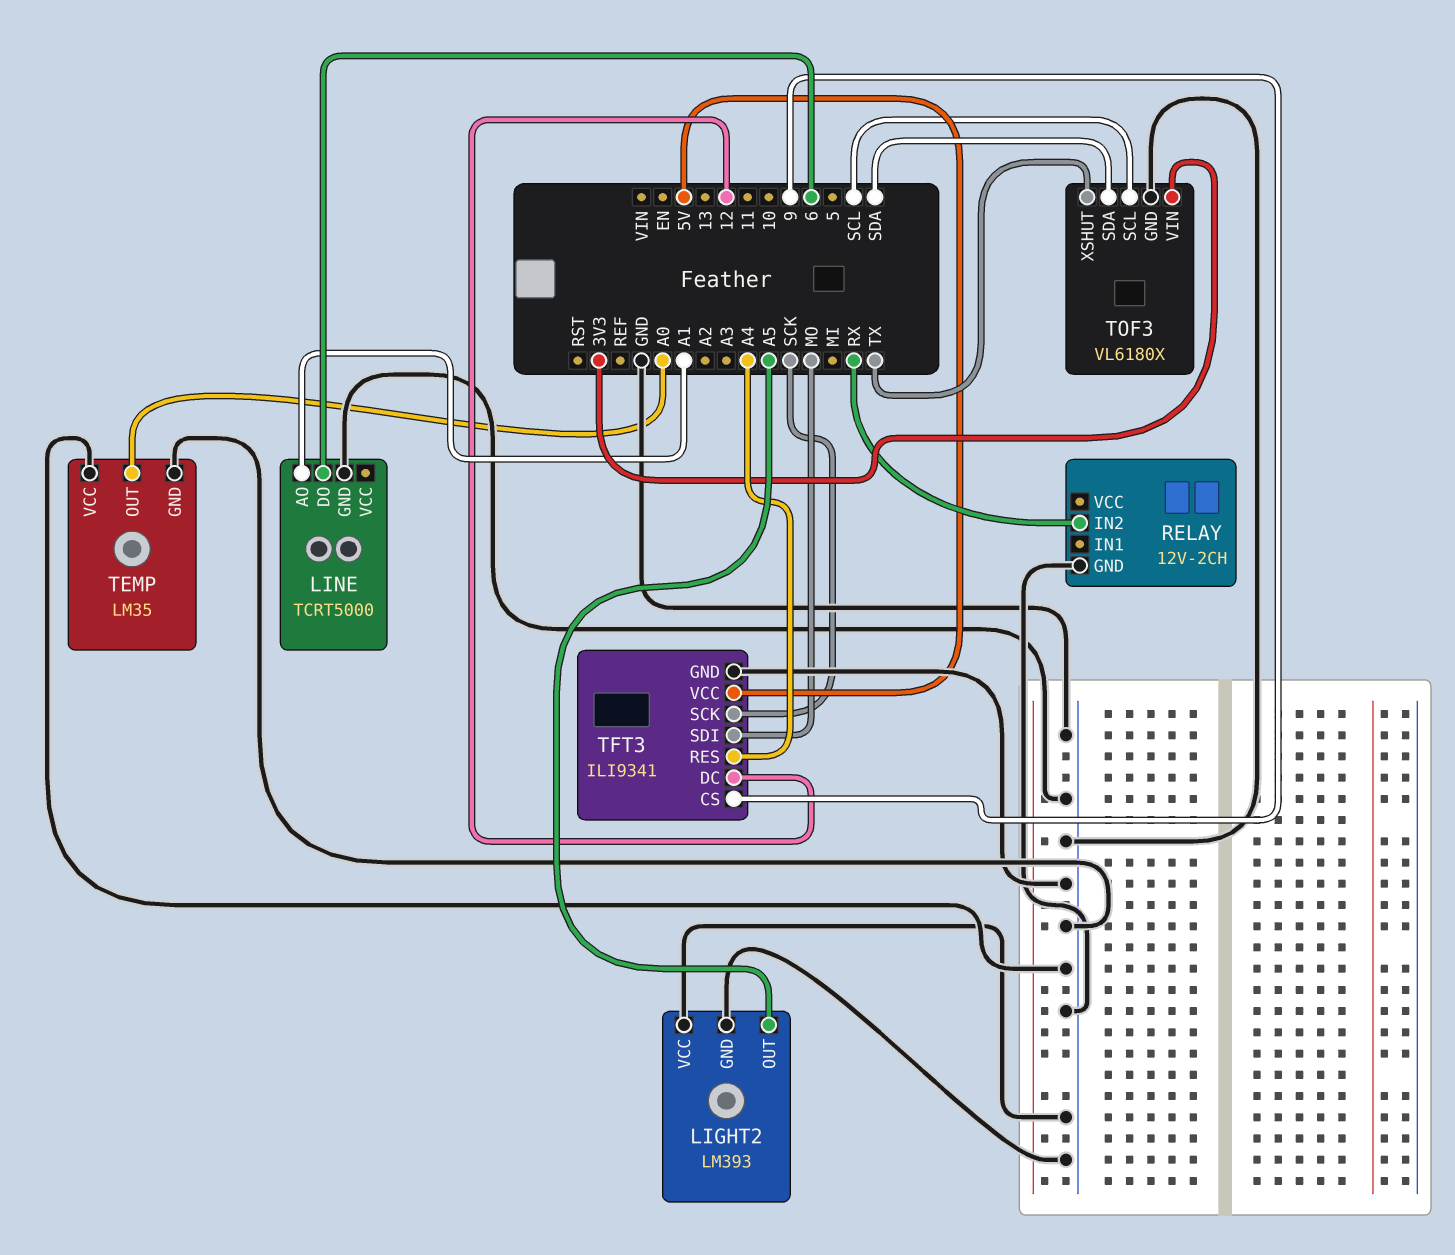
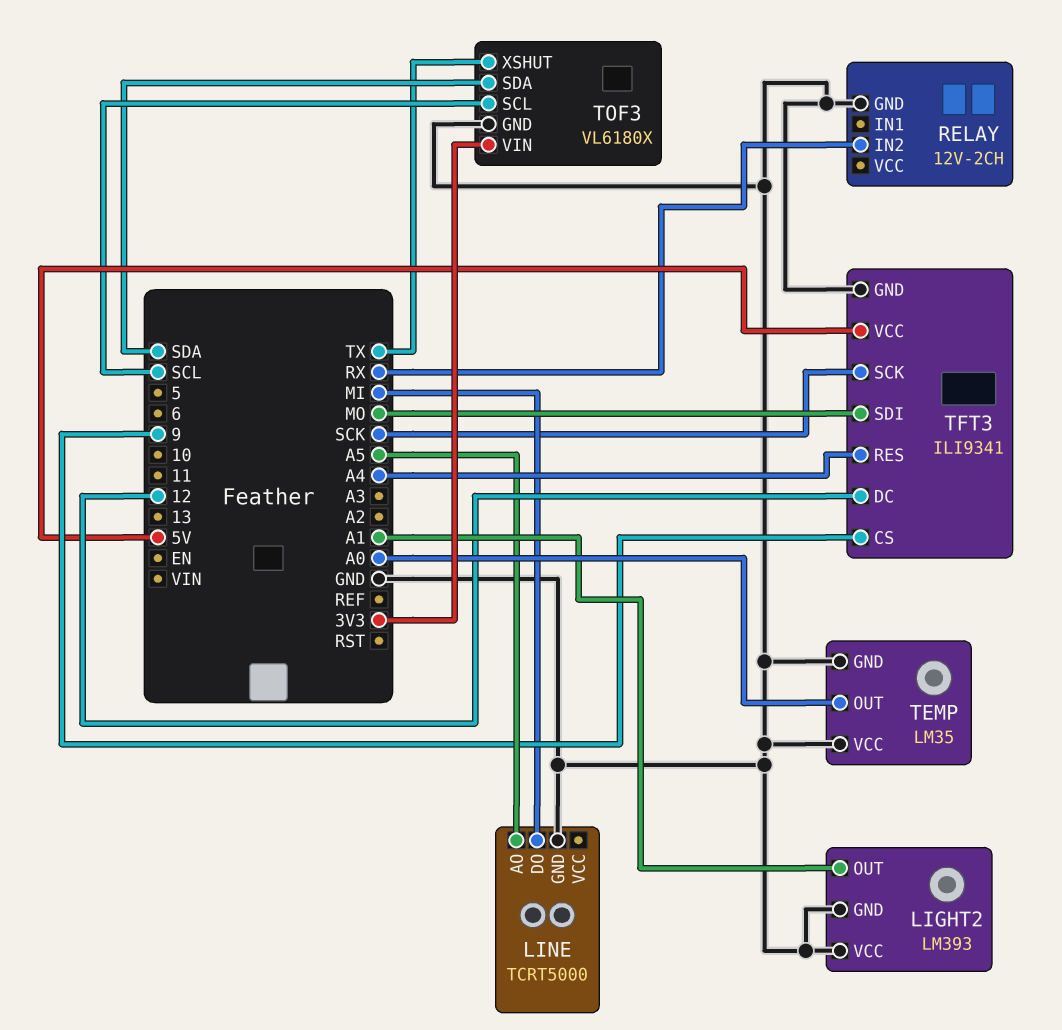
LIGHT2 pin OUT: A5 -> A1
LINE pin AO: A1 -> A5
LINE pin DO: 6 -> MI

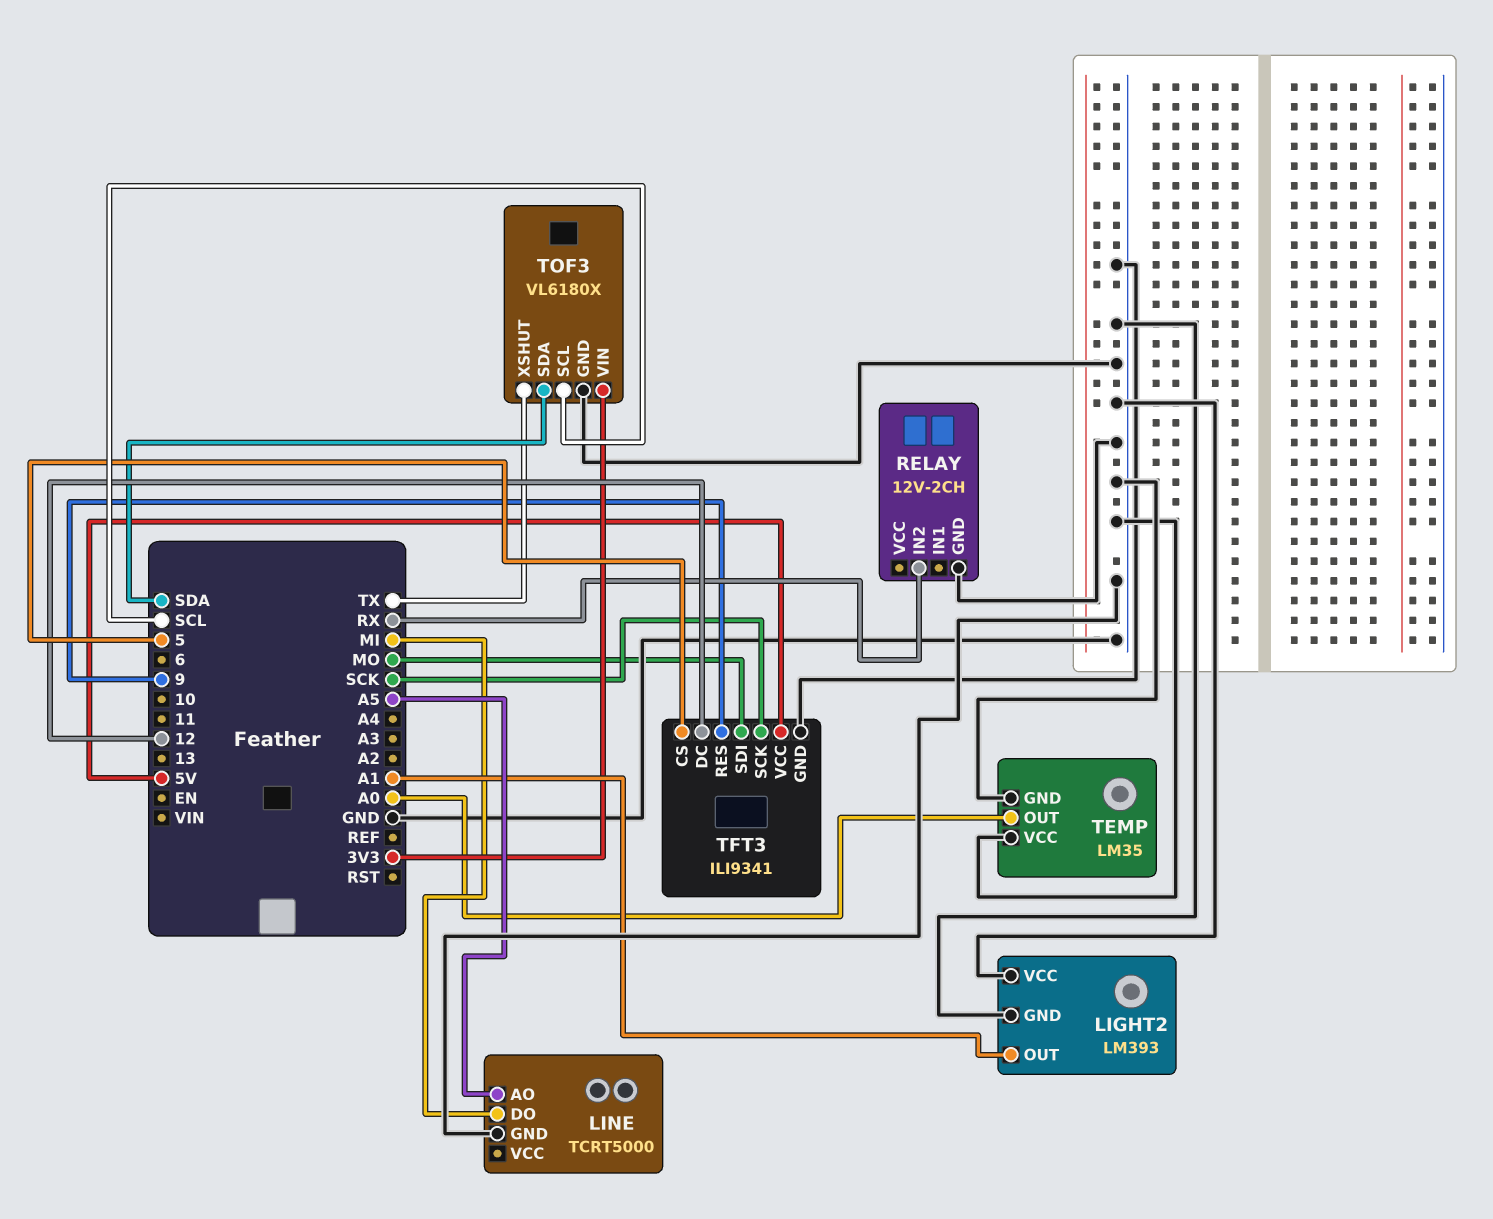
TFT3 pin CS: 9 -> 5
TFT3 pin RES: A4 -> 9

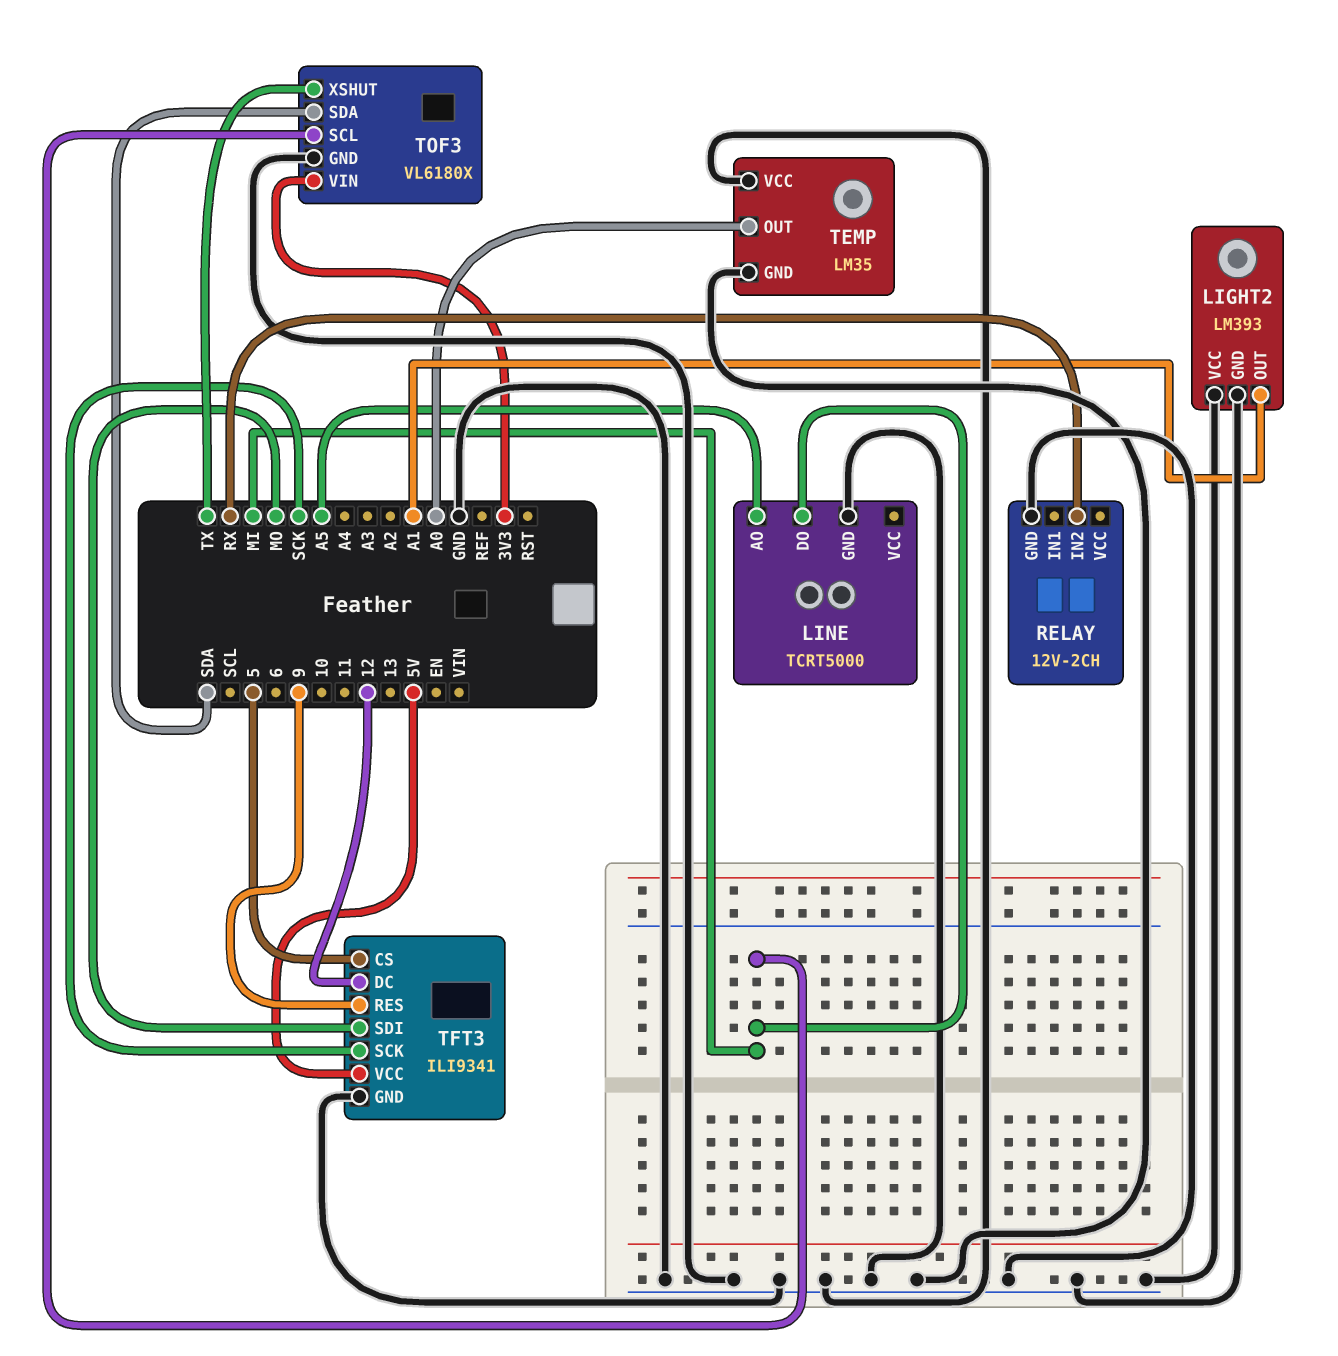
TOF3 pin SCL: SCL -> MI

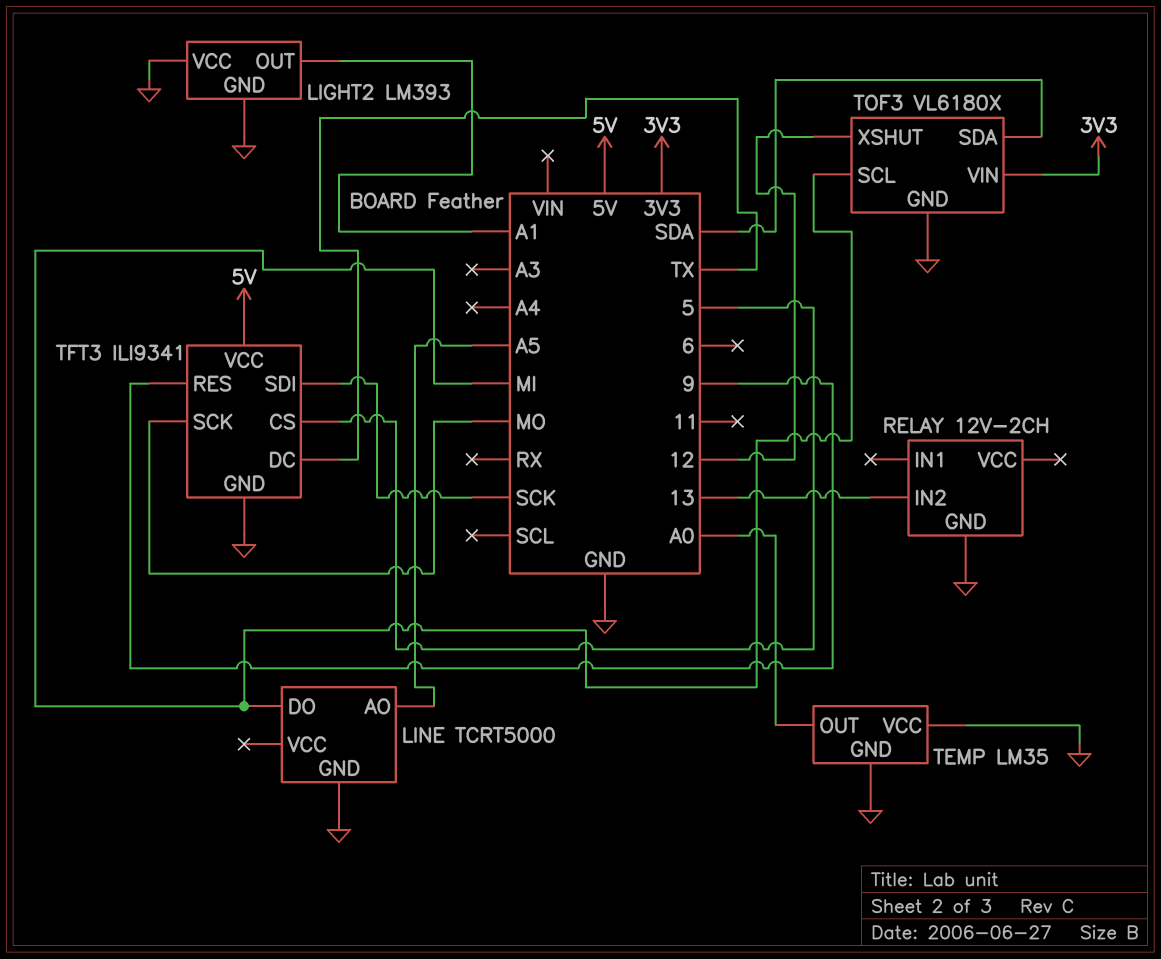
RELAY pin IN2: RX -> 13
TFT3 pin DC: 12 -> TX
TFT3 pin SCK: SCK -> MO
TFT3 pin SDI: MO -> SCK
TOF3 pin XSHUT: TX -> 12

